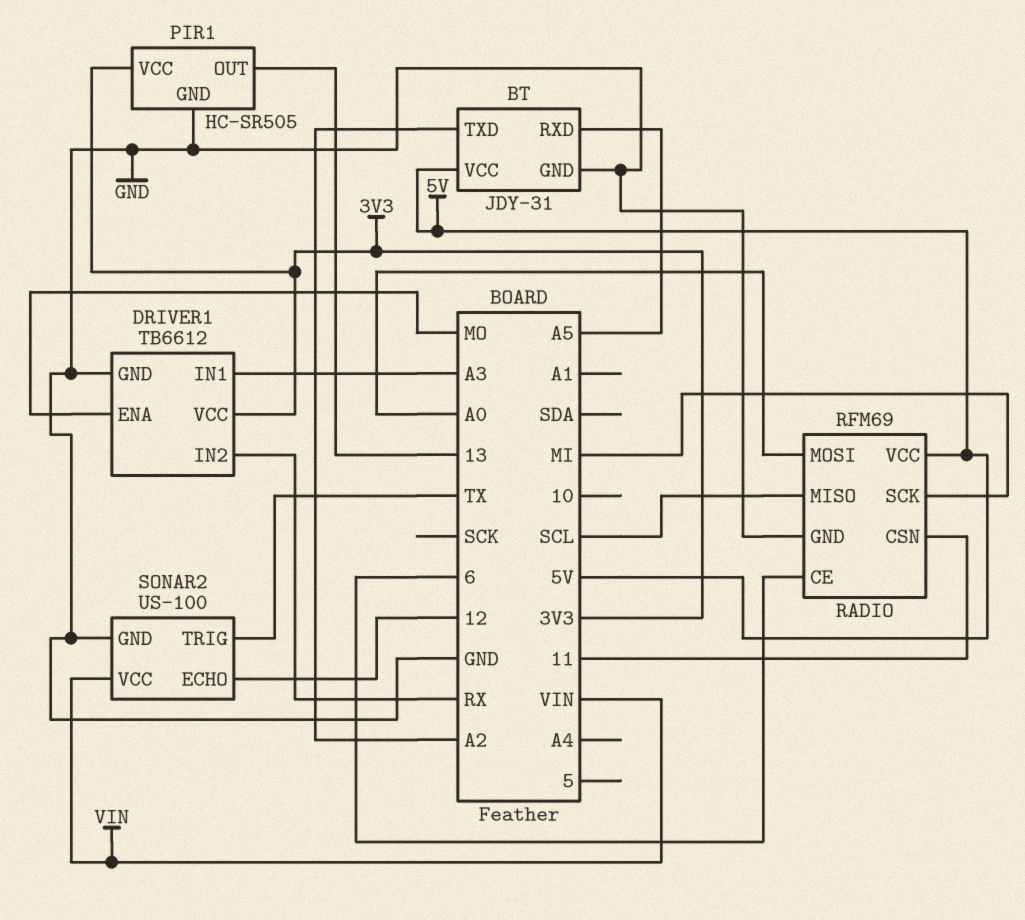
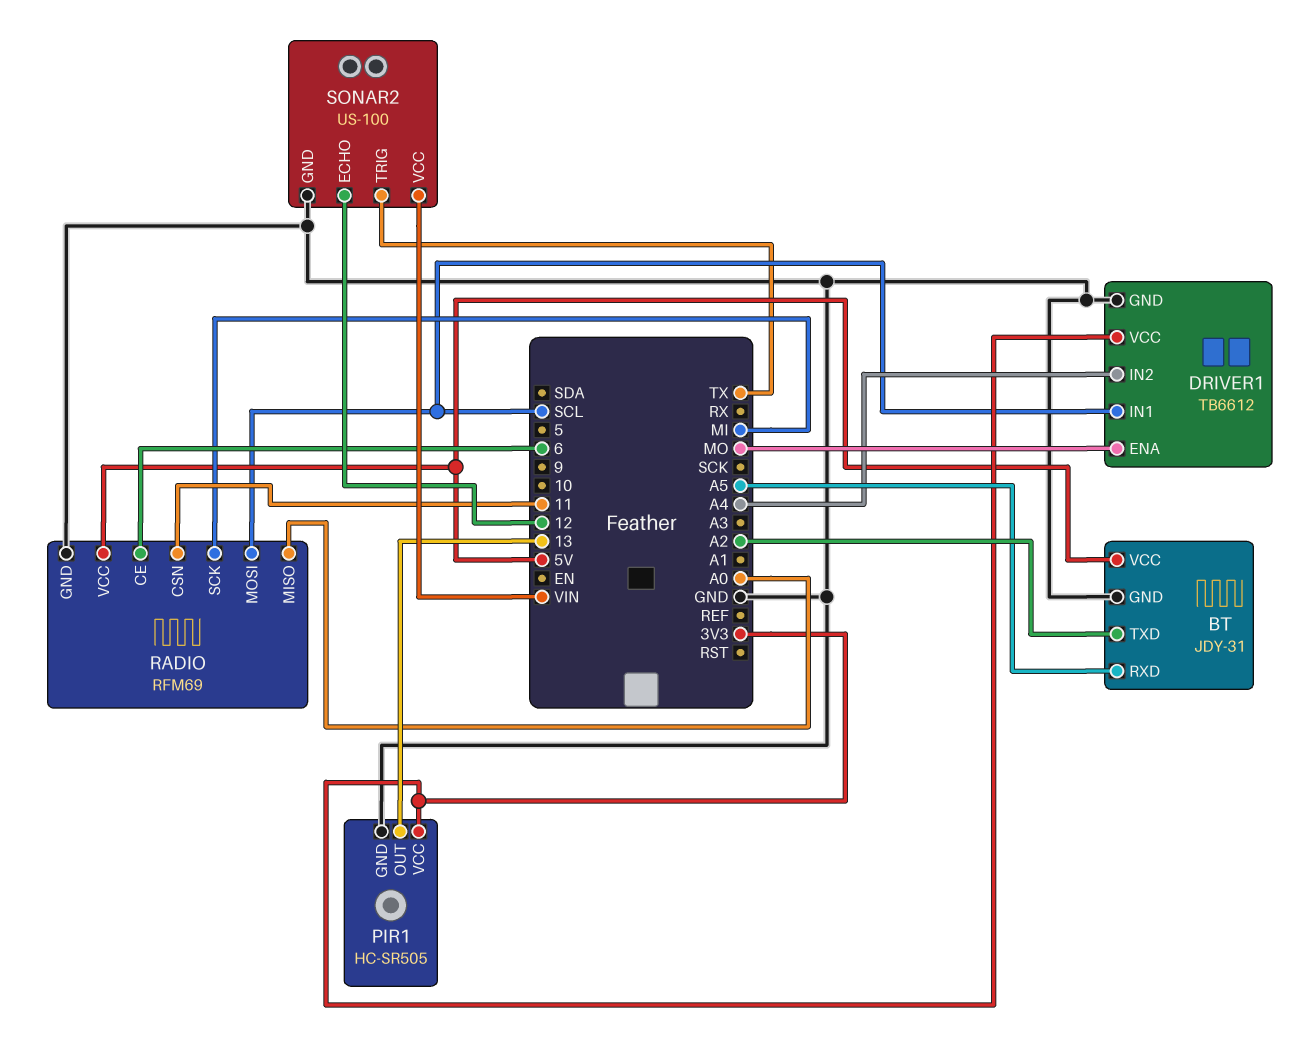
DRIVER1 pin IN1: A3 -> SCL
DRIVER1 pin IN2: RX -> A4
RADIO pin MISO: SCL -> A0
RADIO pin MOSI: A0 -> SCL

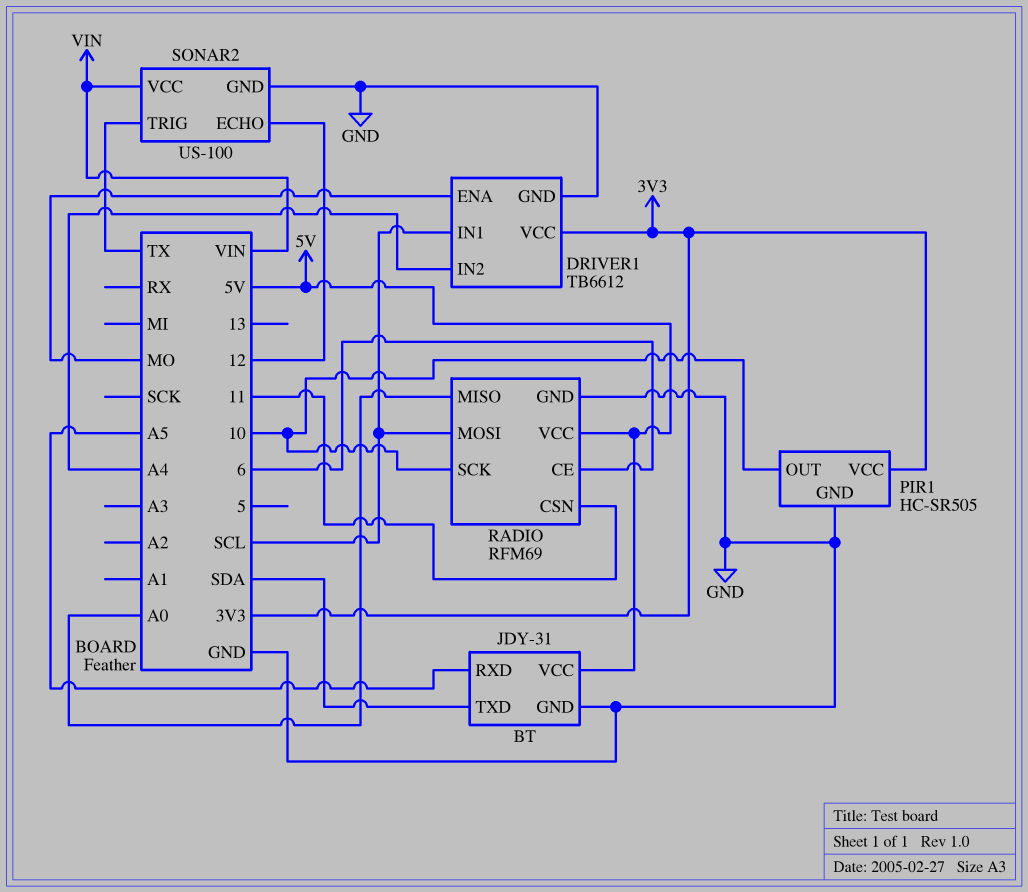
BT pin TXD: A2 -> SDA
PIR1 pin OUT: 13 -> 10
RADIO pin SCK: MI -> 10

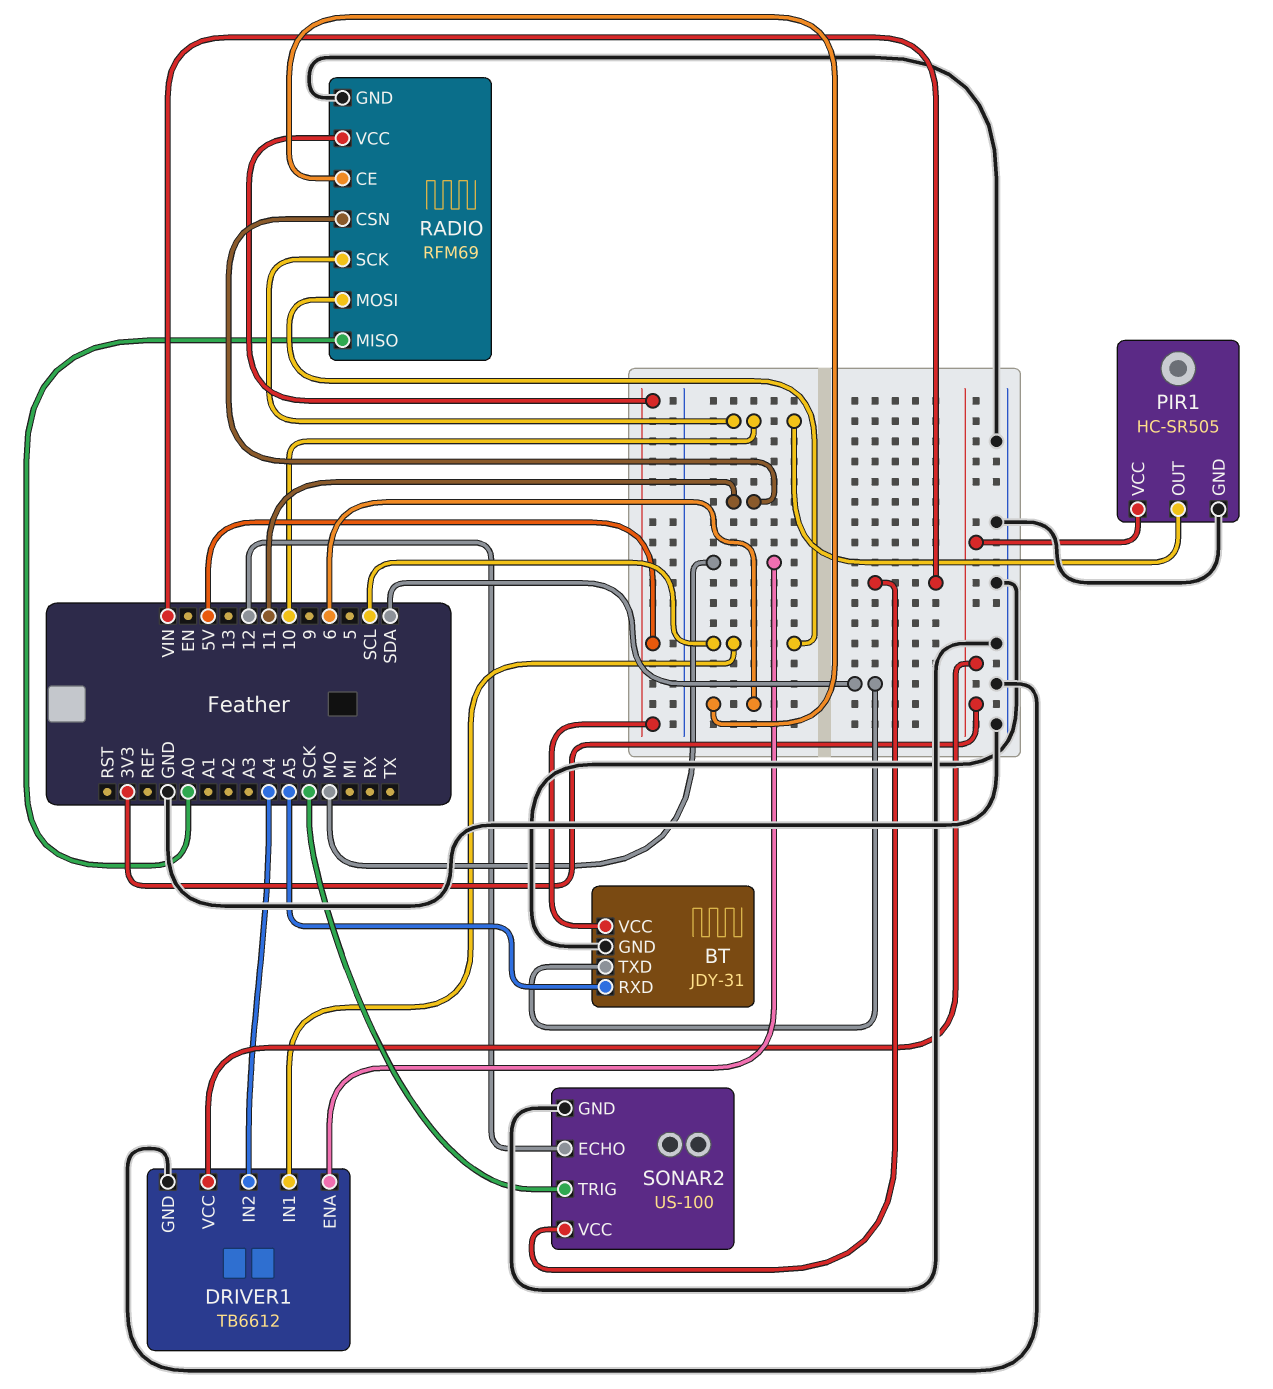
SONAR2 pin TRIG: TX -> SCK

